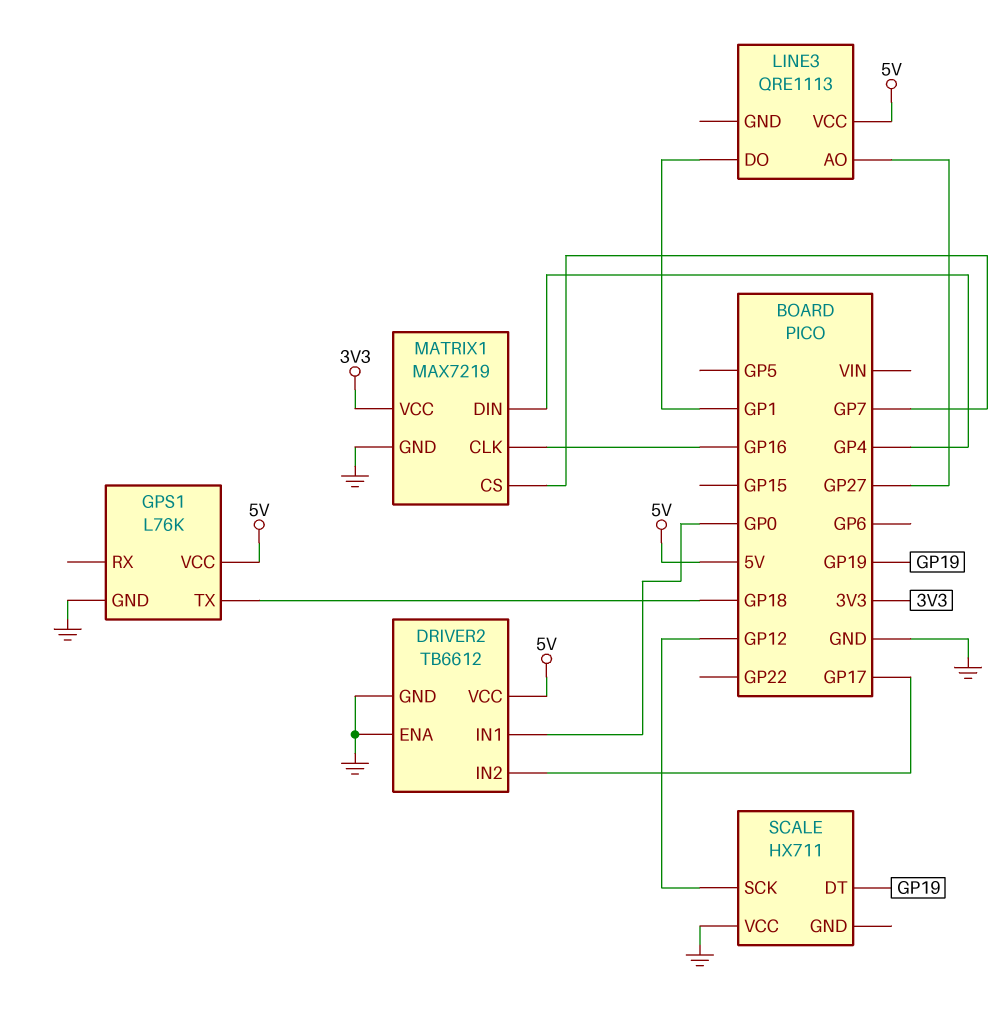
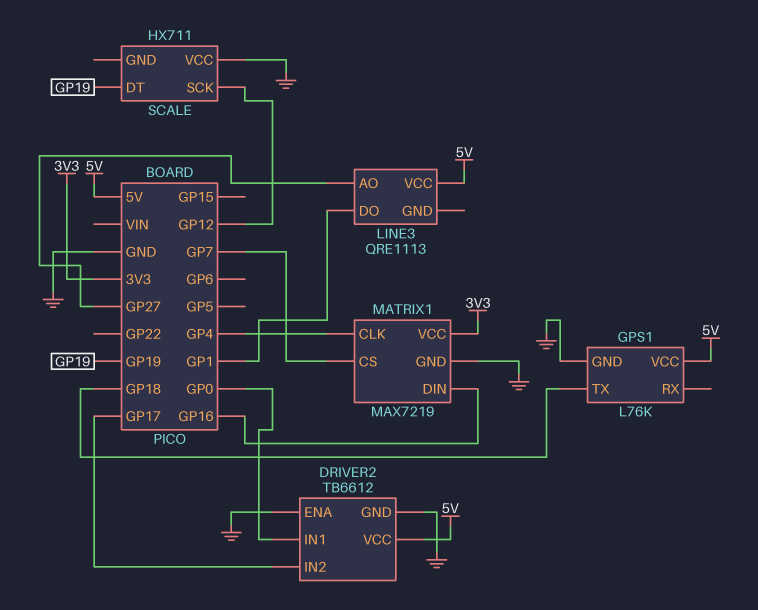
MATRIX1 pin CLK: GP16 -> GP4
MATRIX1 pin DIN: GP4 -> GP16

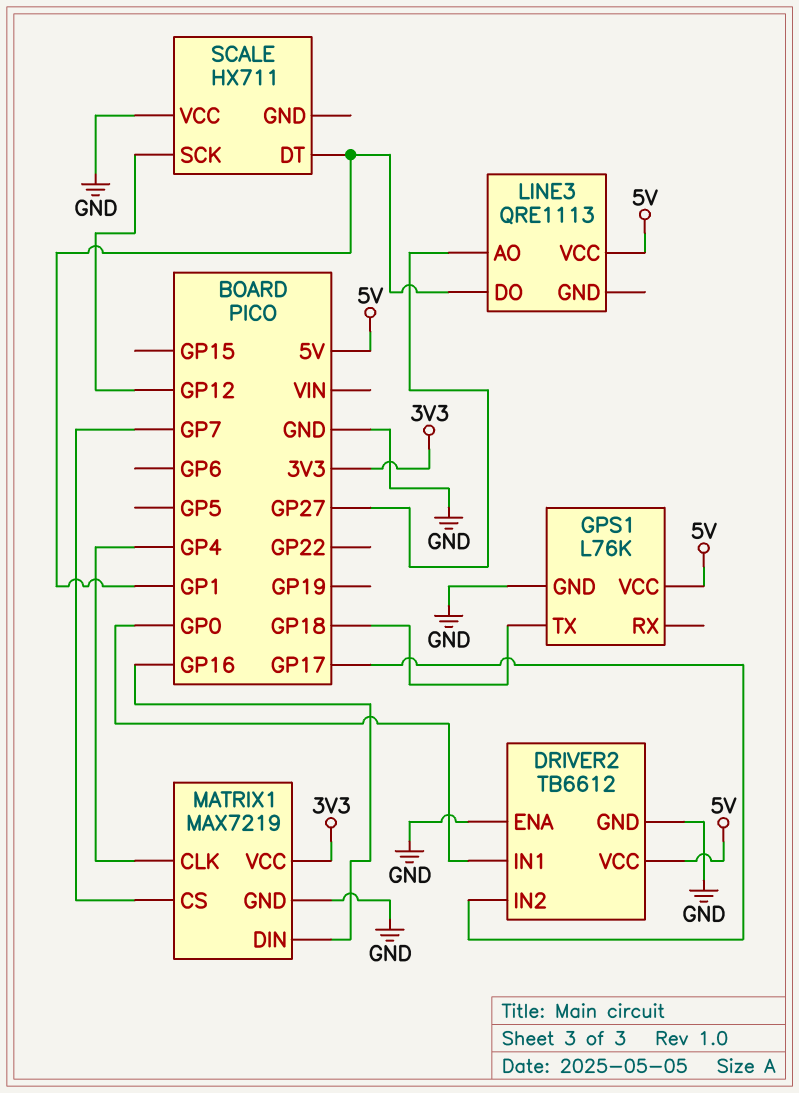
SCALE pin DT: GP19 -> GP1

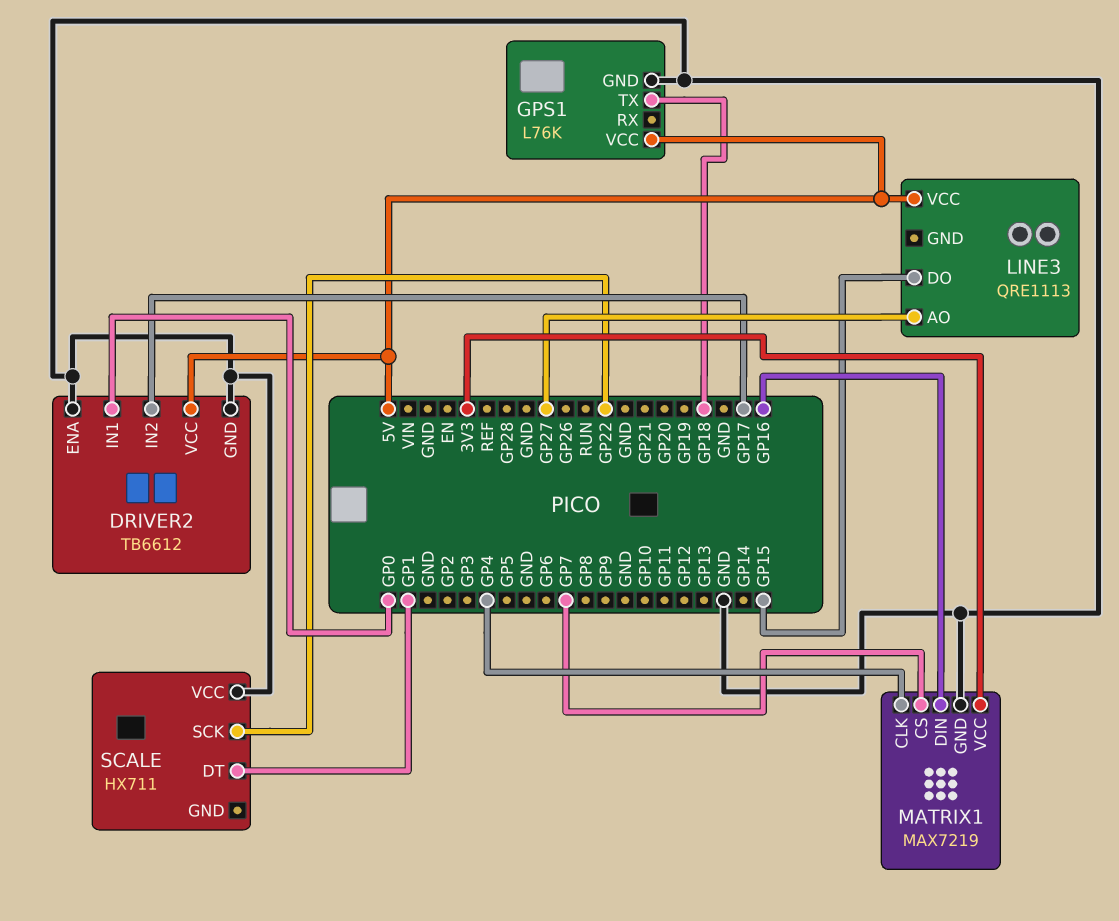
LINE3 pin DO: GP1 -> GP15
SCALE pin SCK: GP12 -> GP22

